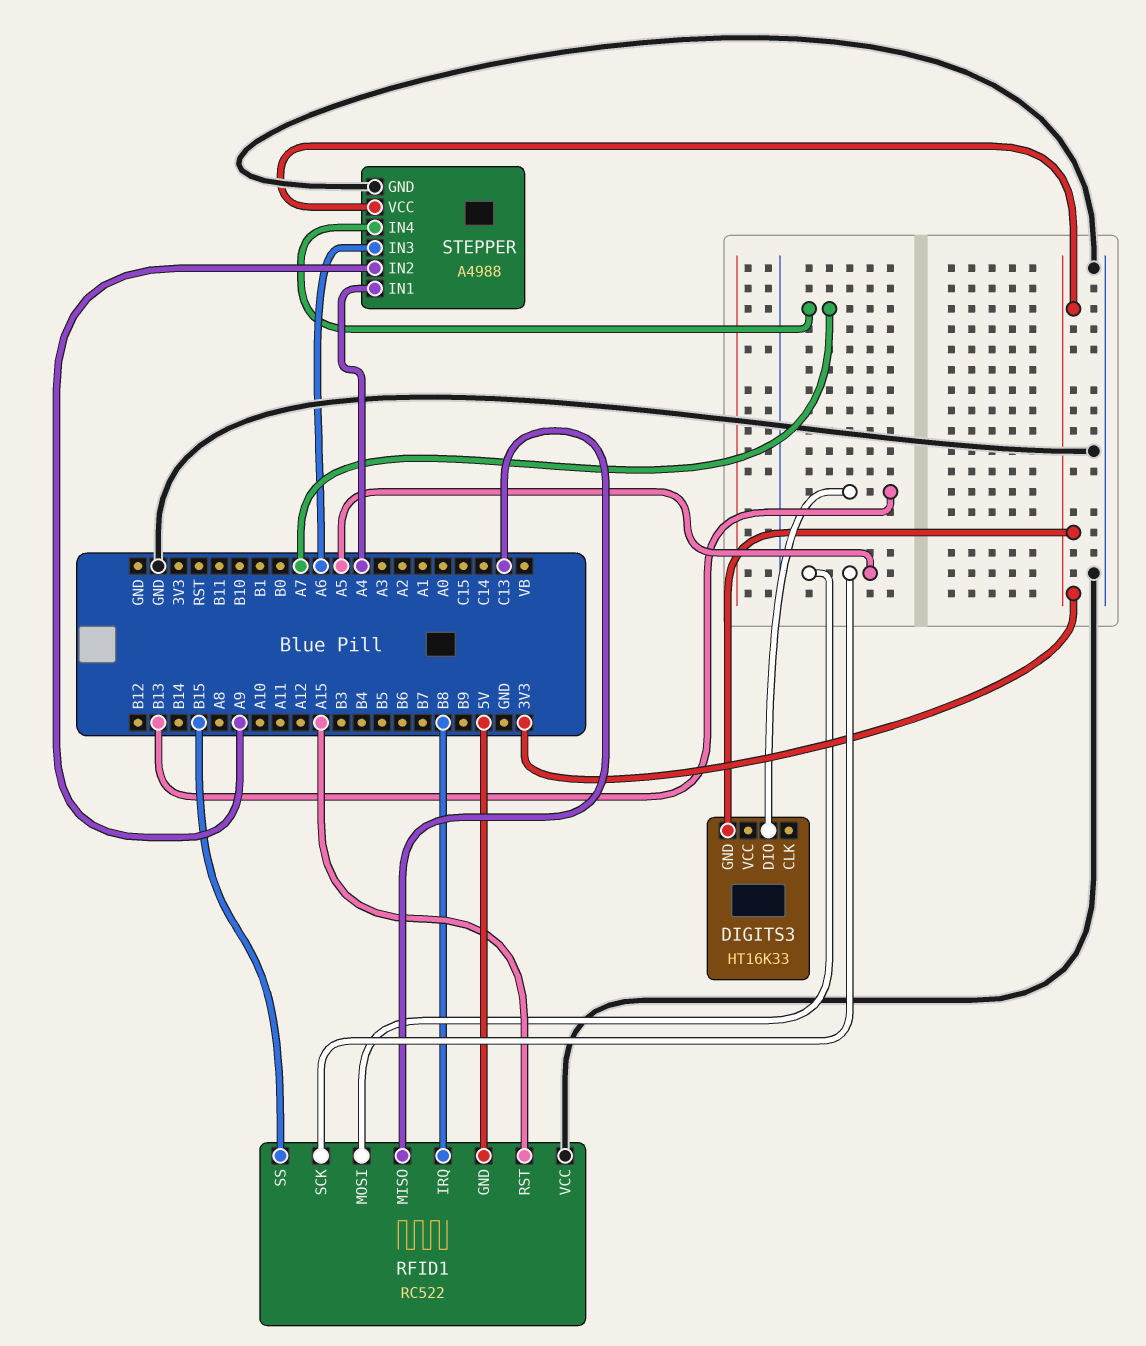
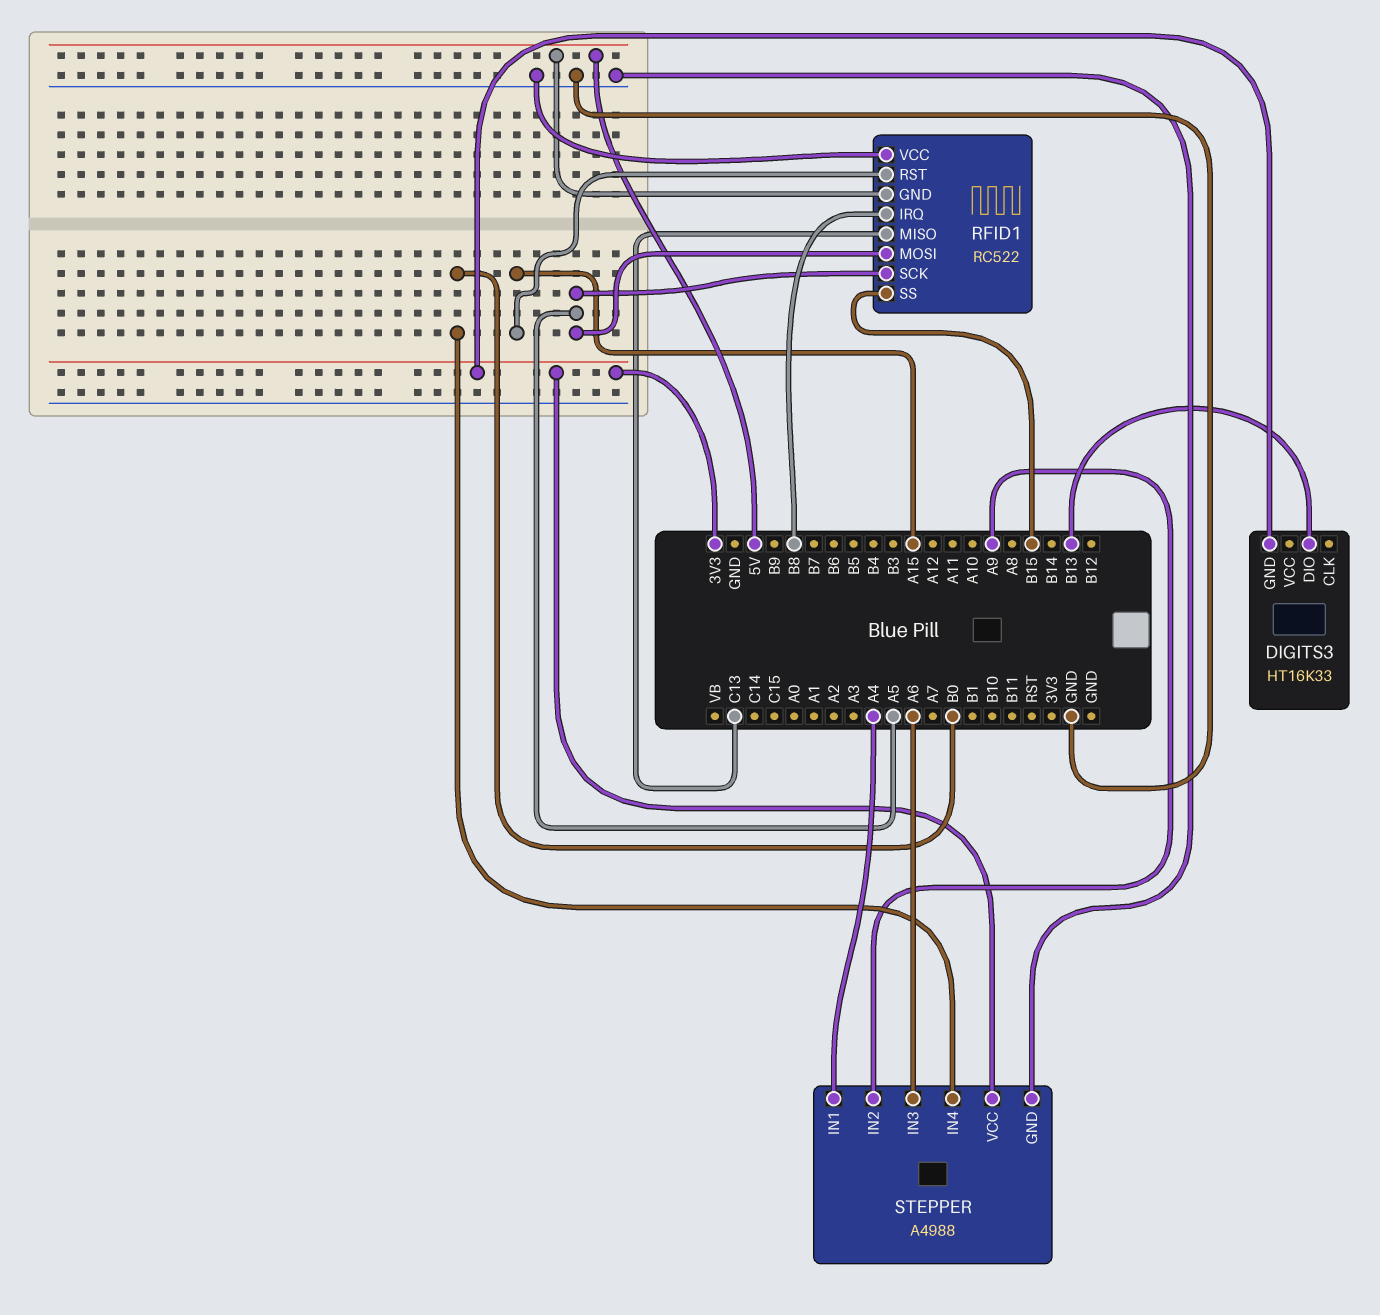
STEPPER pin IN4: A7 -> B0

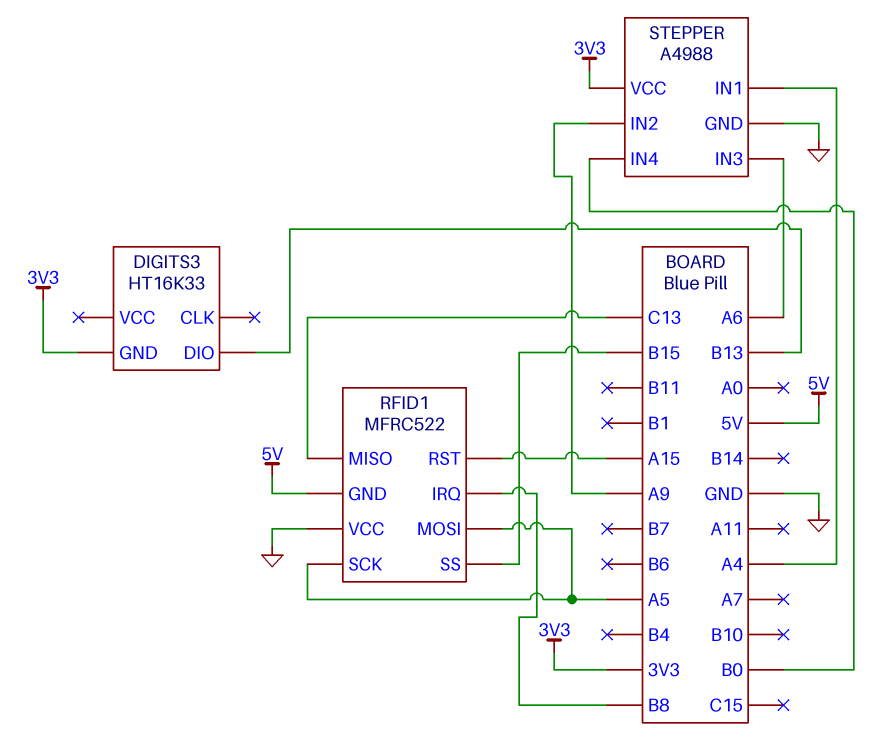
RFID1: RC522 -> MFRC522

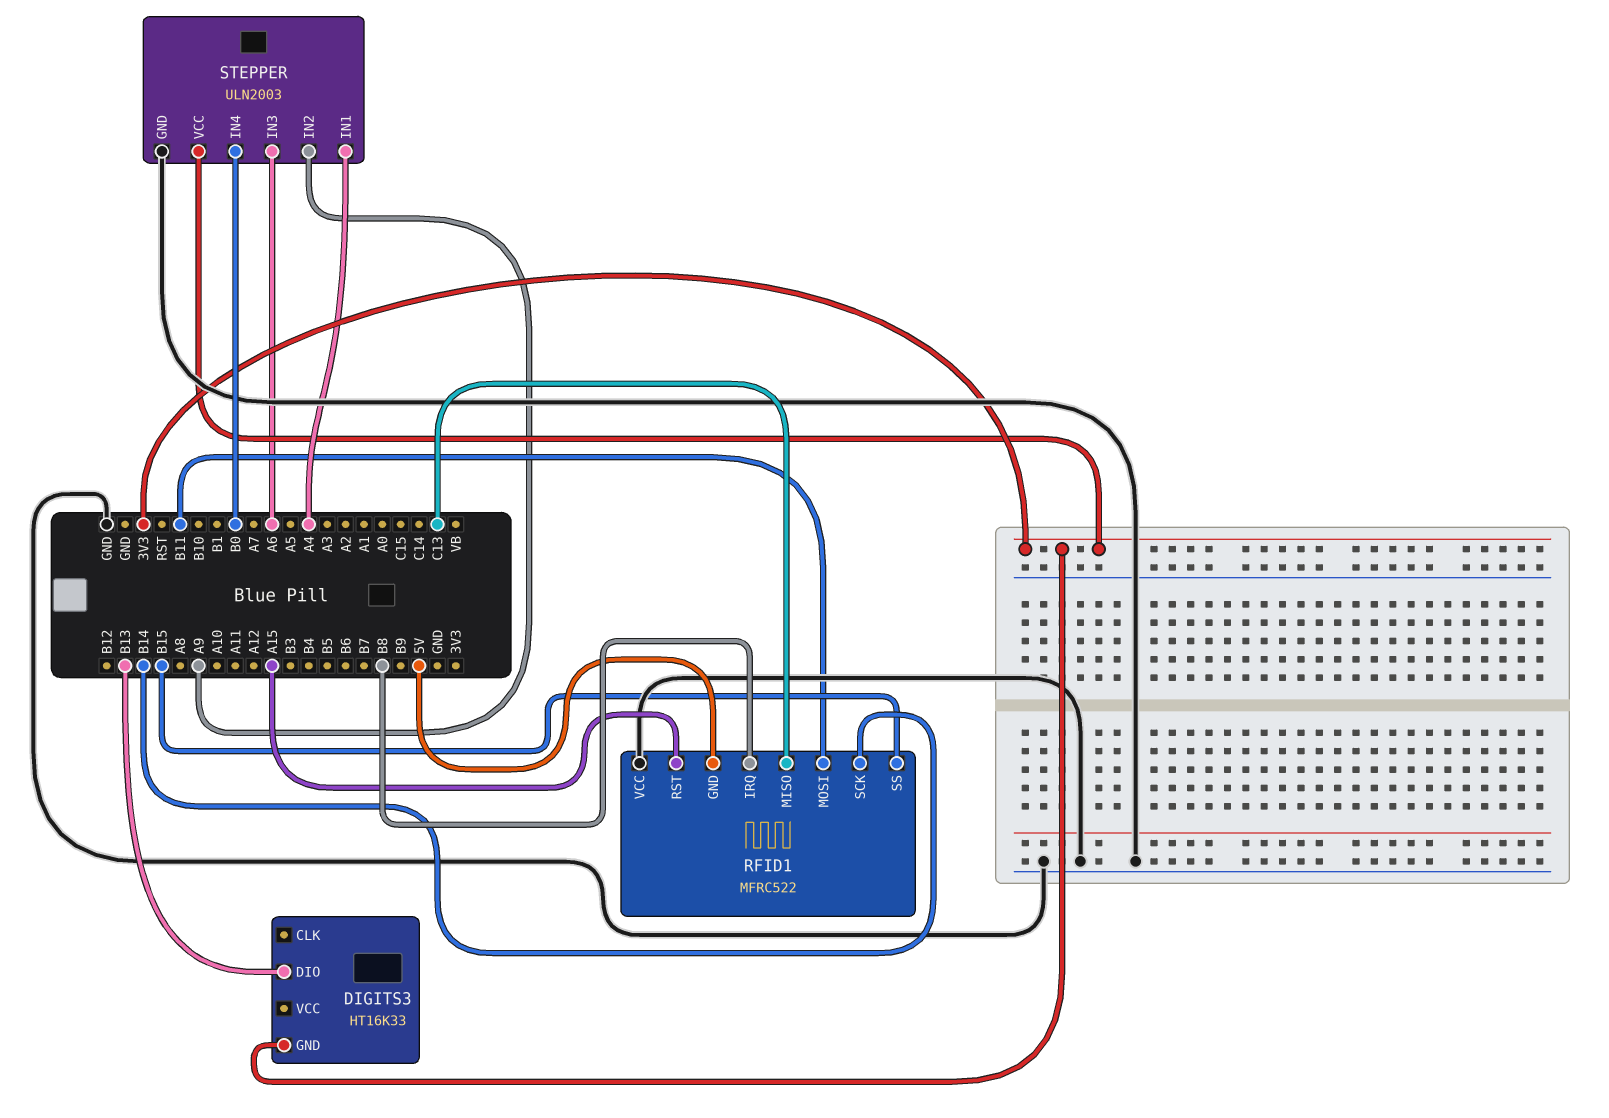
RFID1 pin MOSI: A5 -> B11
RFID1 pin SCK: A5 -> B14
STEPPER: A4988 -> ULN2003

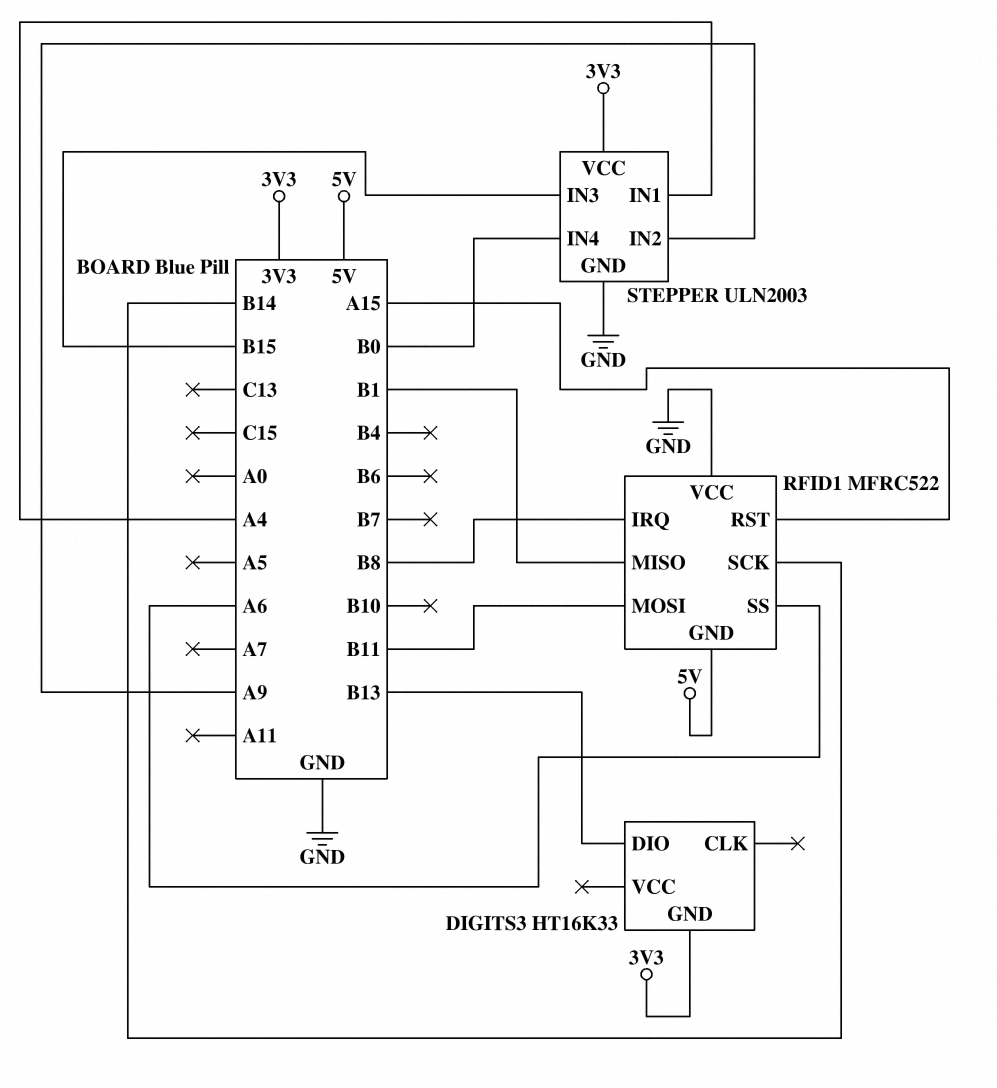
RFID1 pin MISO: C13 -> B1
RFID1 pin SS: B15 -> A6
STEPPER pin IN3: A6 -> B15

